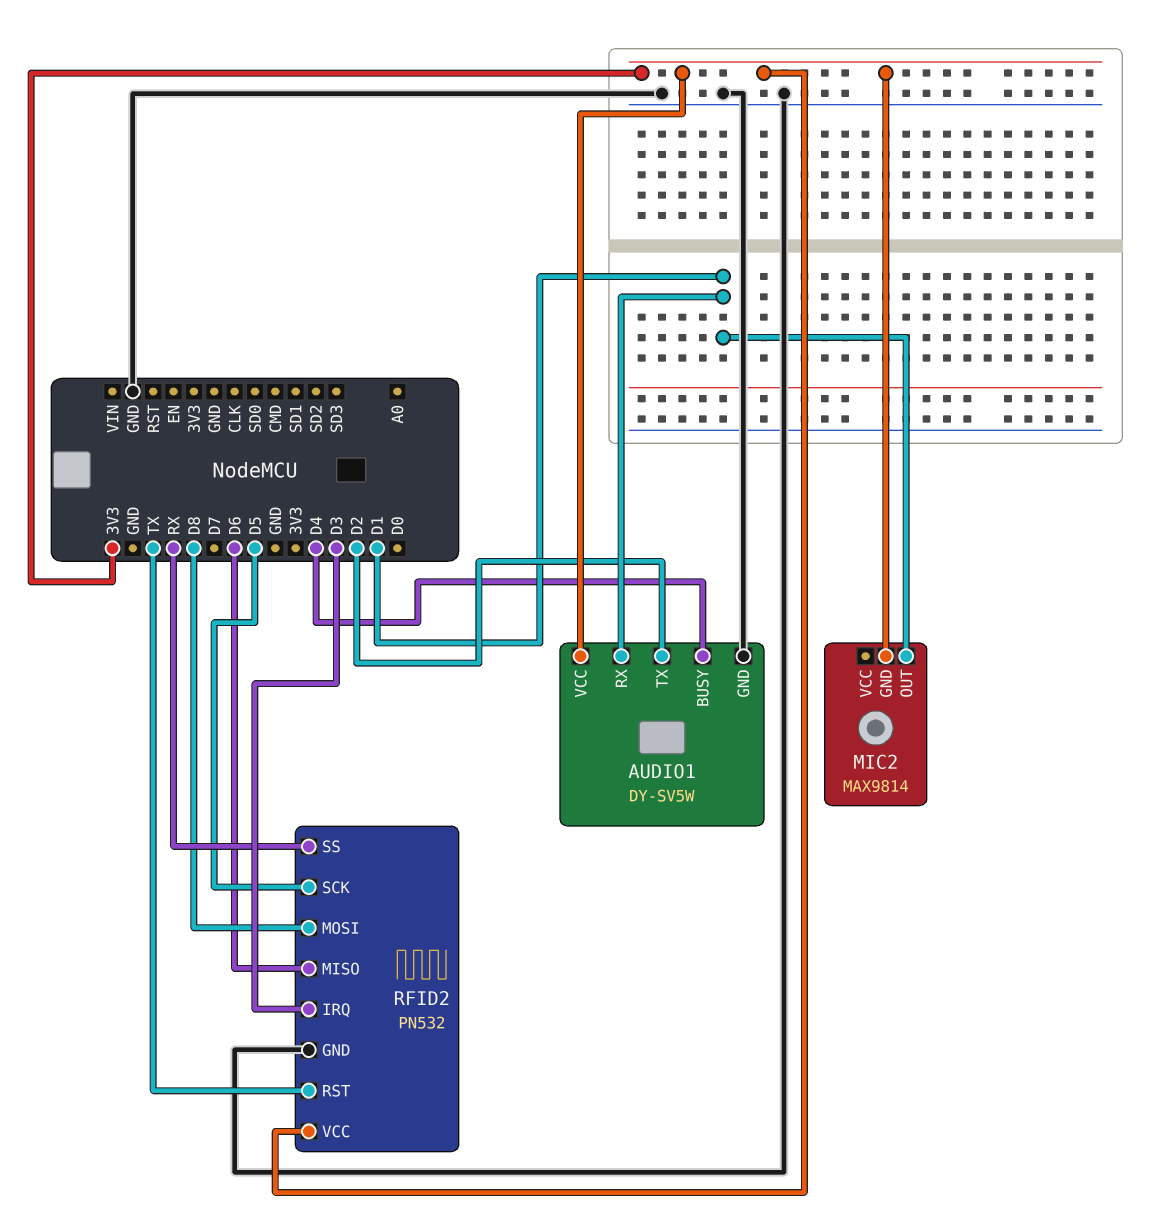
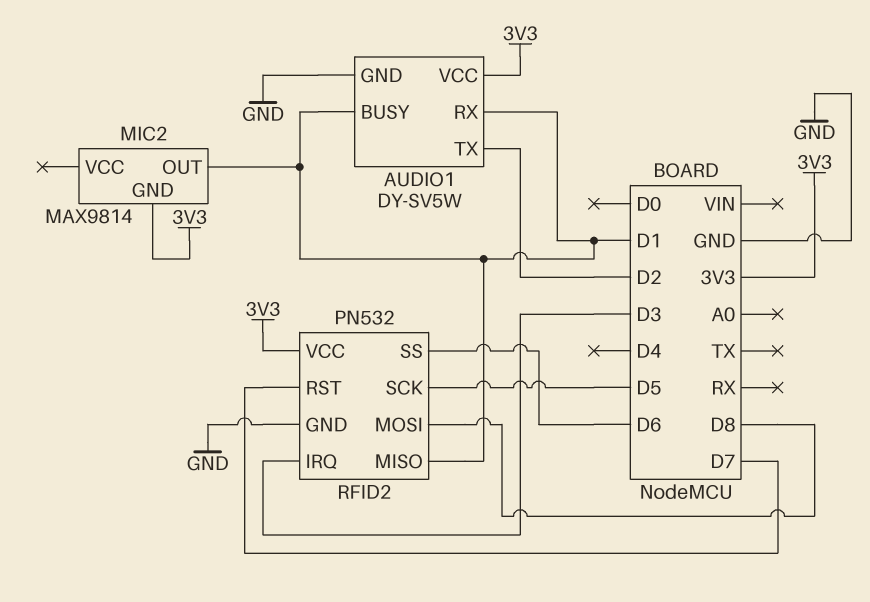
AUDIO1 pin BUSY: D4 -> D1
RFID2 pin MISO: D6 -> D1
RFID2 pin RST: TX -> D7
RFID2 pin SS: RX -> D6

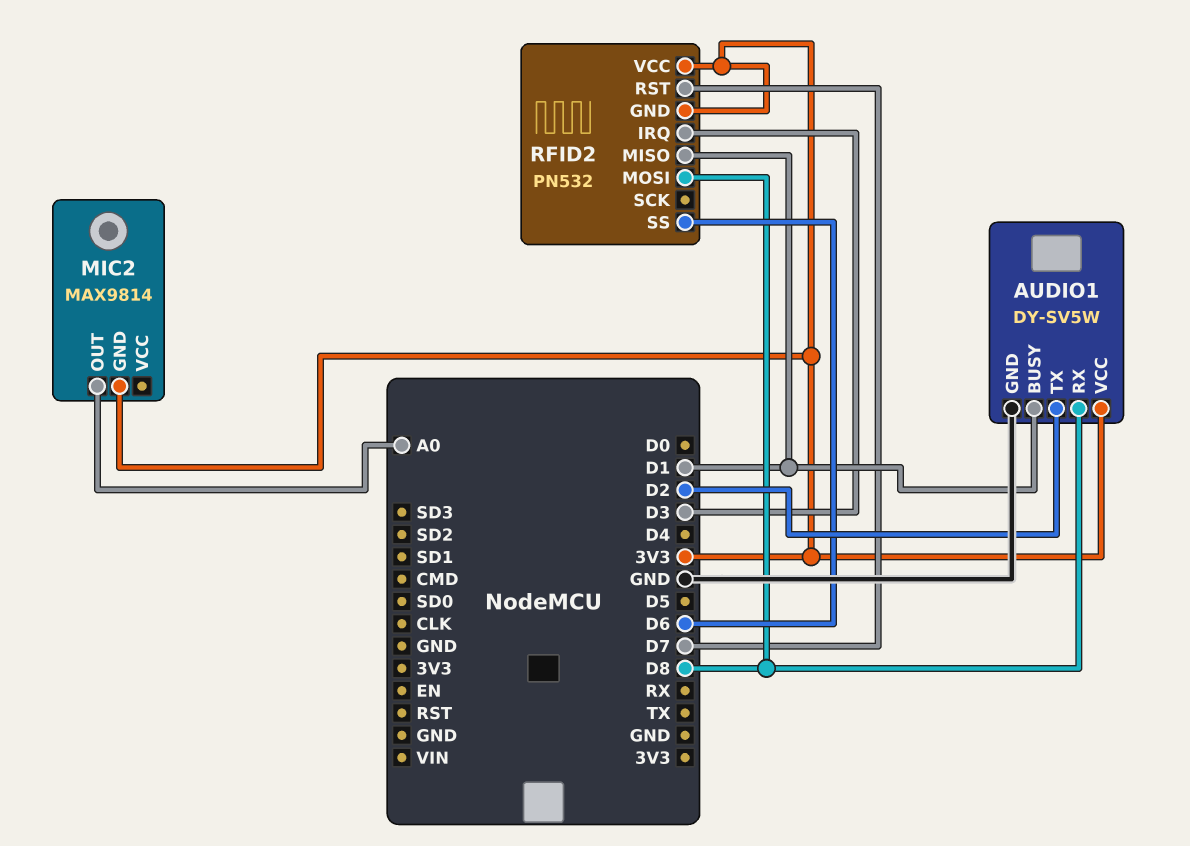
AUDIO1 pin RX: D1 -> D8
MIC2 pin OUT: D1 -> A0
RFID2 pin GND: GND -> 3V3
RFID2 pin SCK: D5 -> none

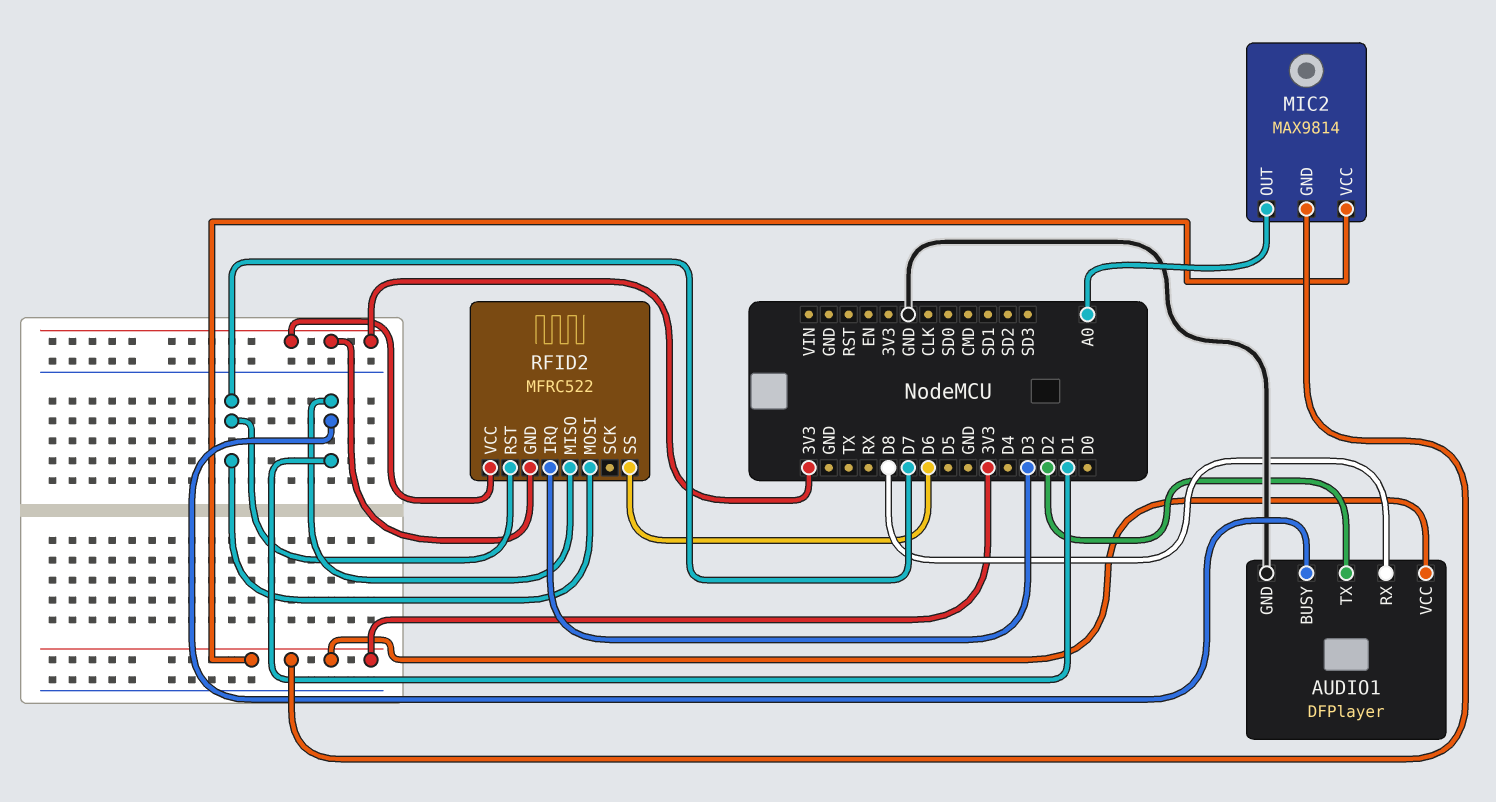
AUDIO1: DY-SV5W -> DFPlayer
MIC2 pin VCC: none -> 3V3
RFID2: PN532 -> MFRC522
RFID2 pin MOSI: D8 -> D7

